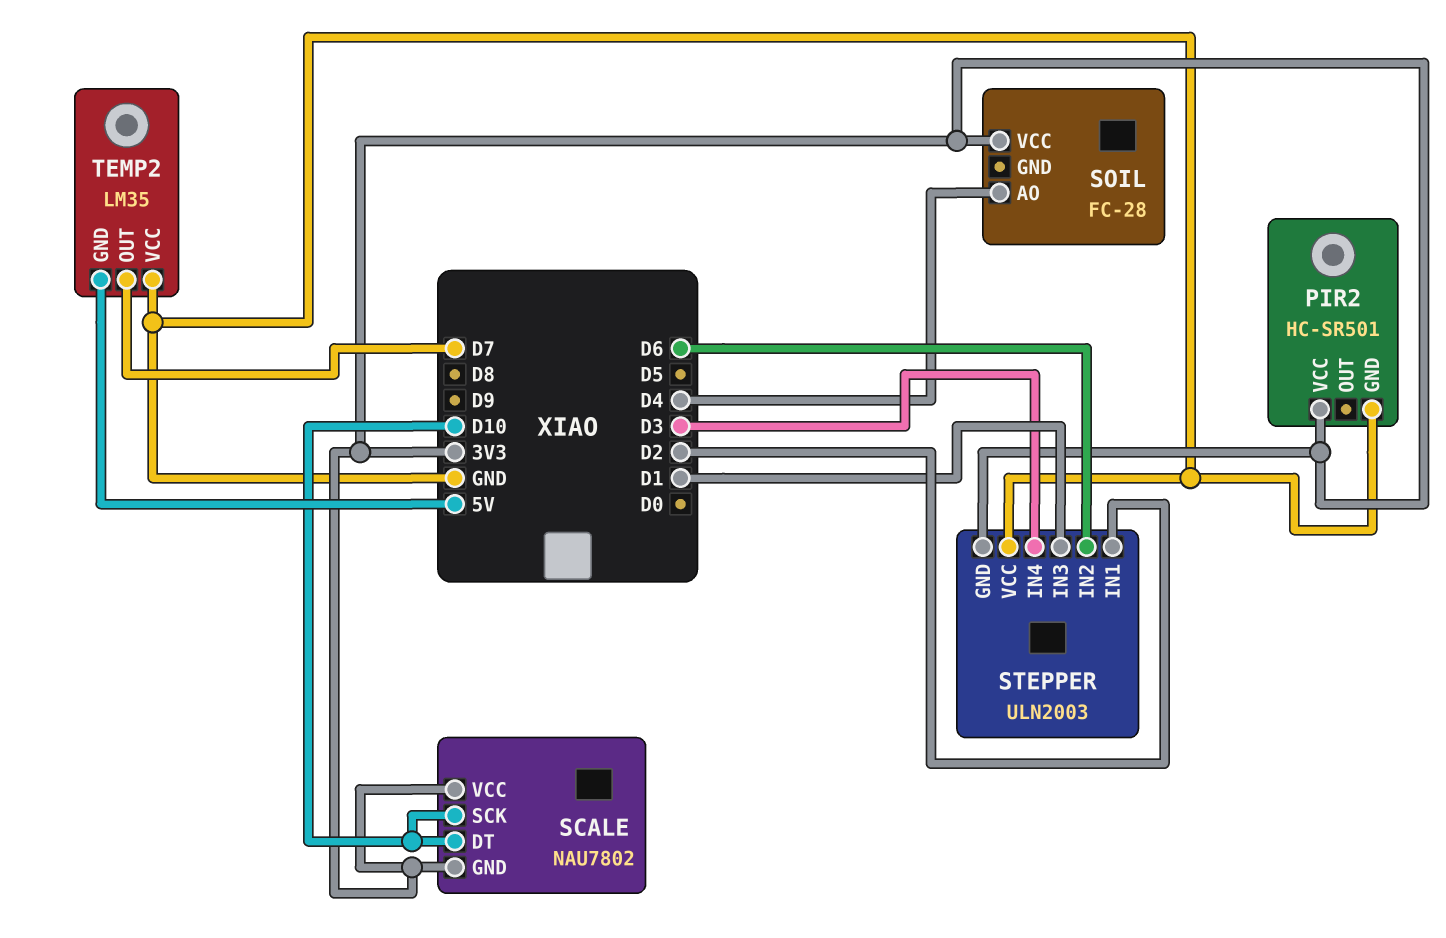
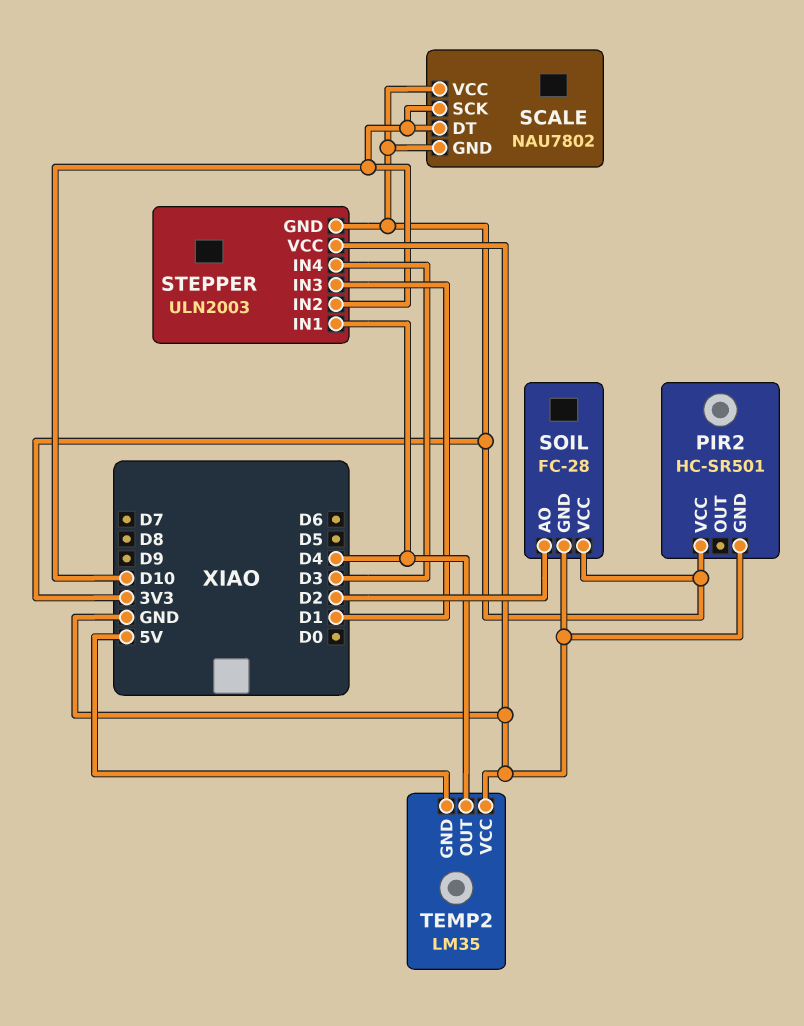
SOIL pin AO: D4 -> D2
SOIL pin GND: none -> GND
STEPPER pin IN1: D2 -> D4
STEPPER pin IN2: D6 -> D10
TEMP2 pin OUT: D7 -> D4

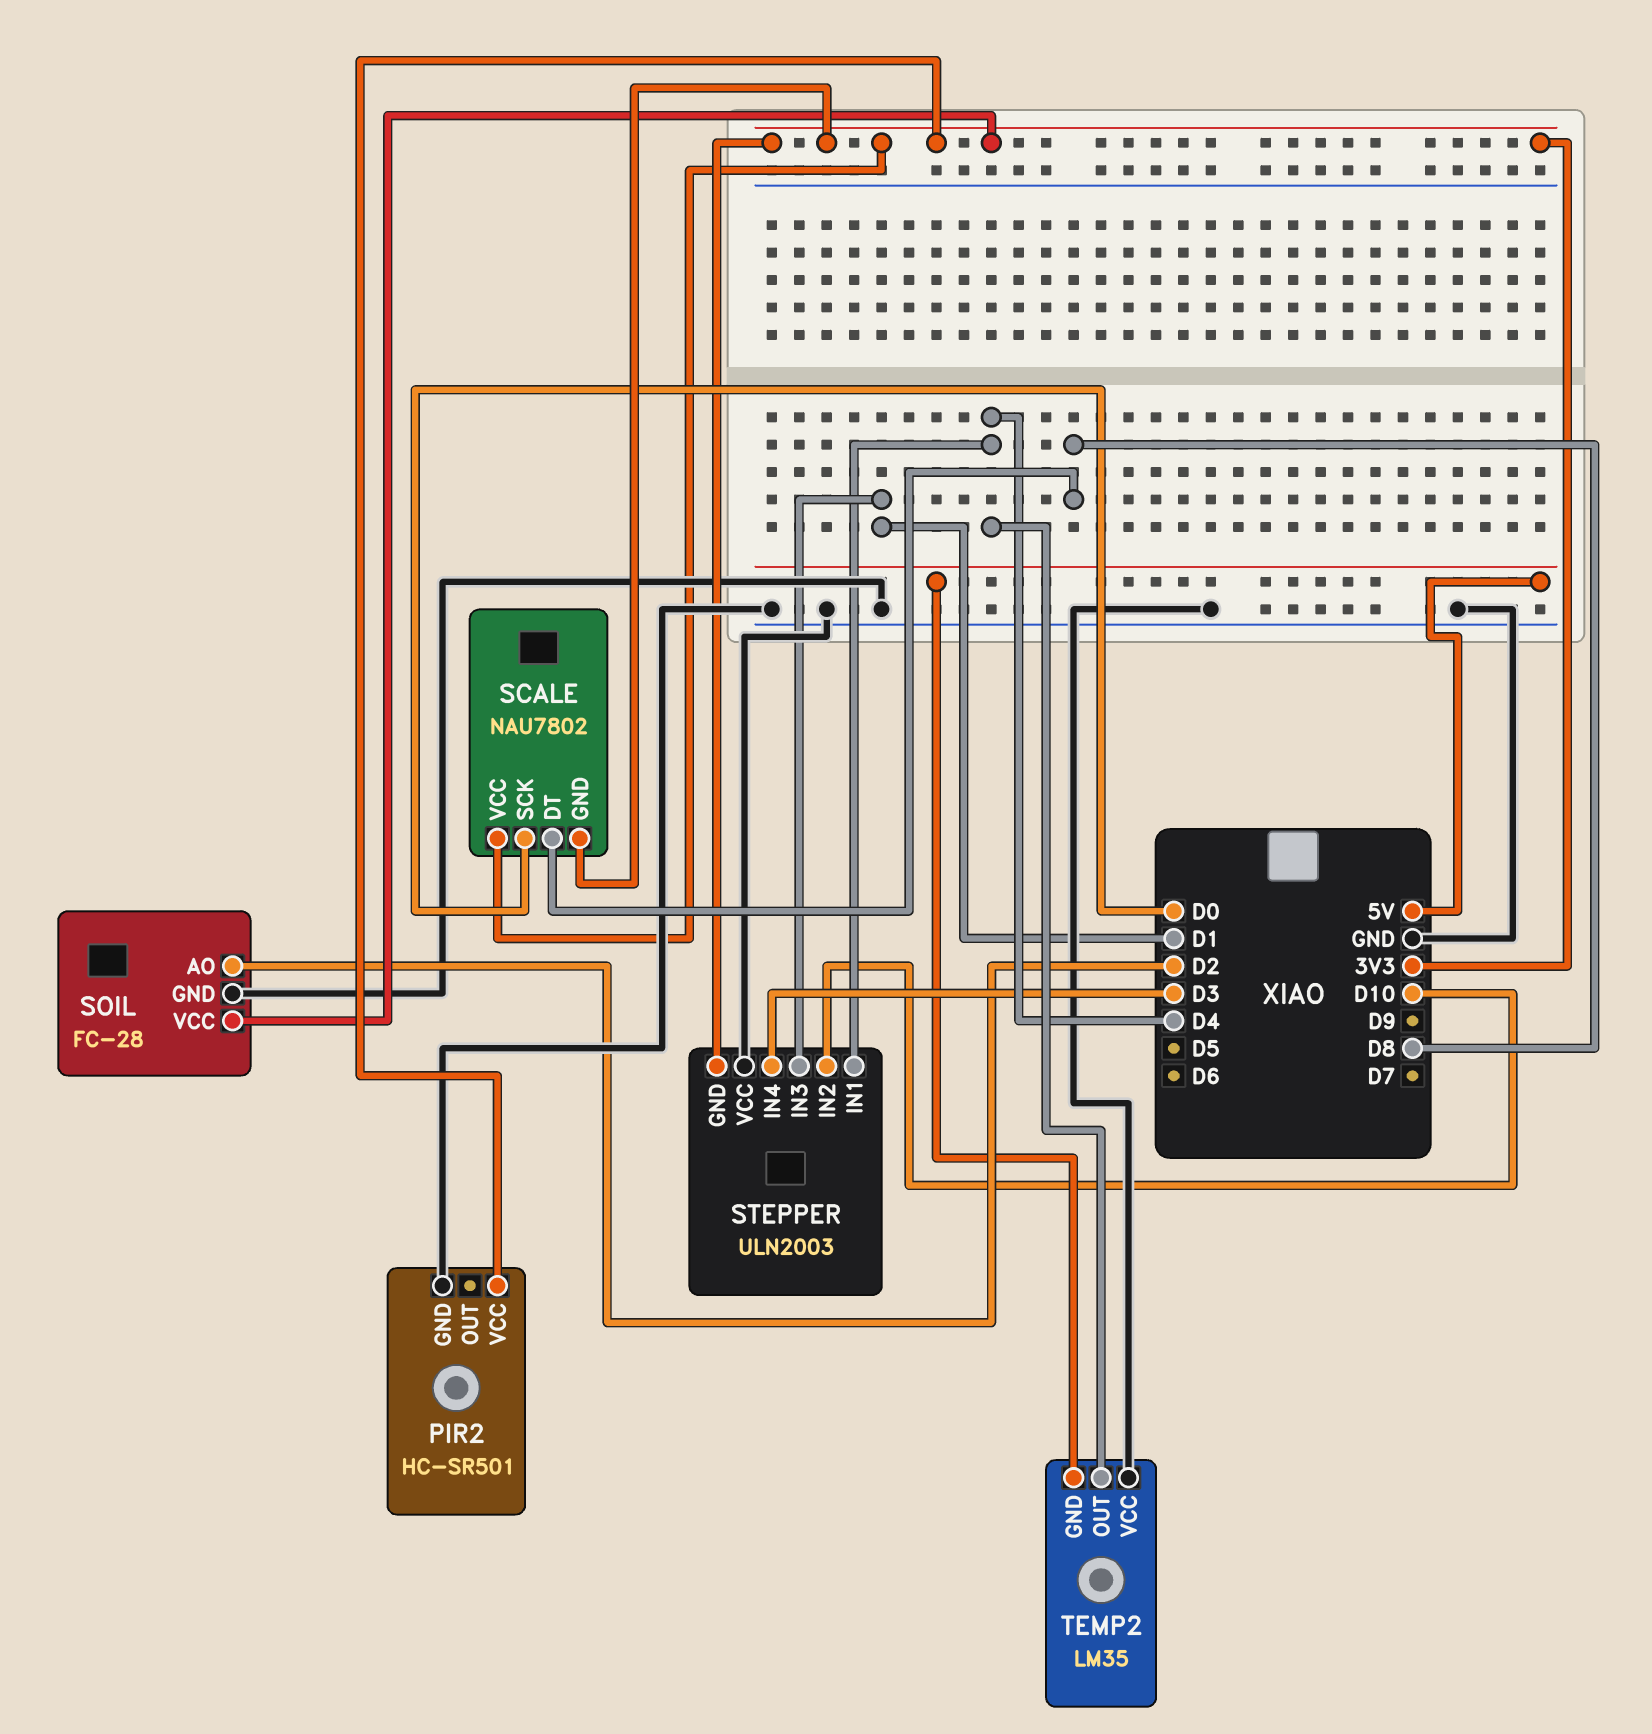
SCALE pin DT: D10 -> D8
SCALE pin SCK: D10 -> D0

